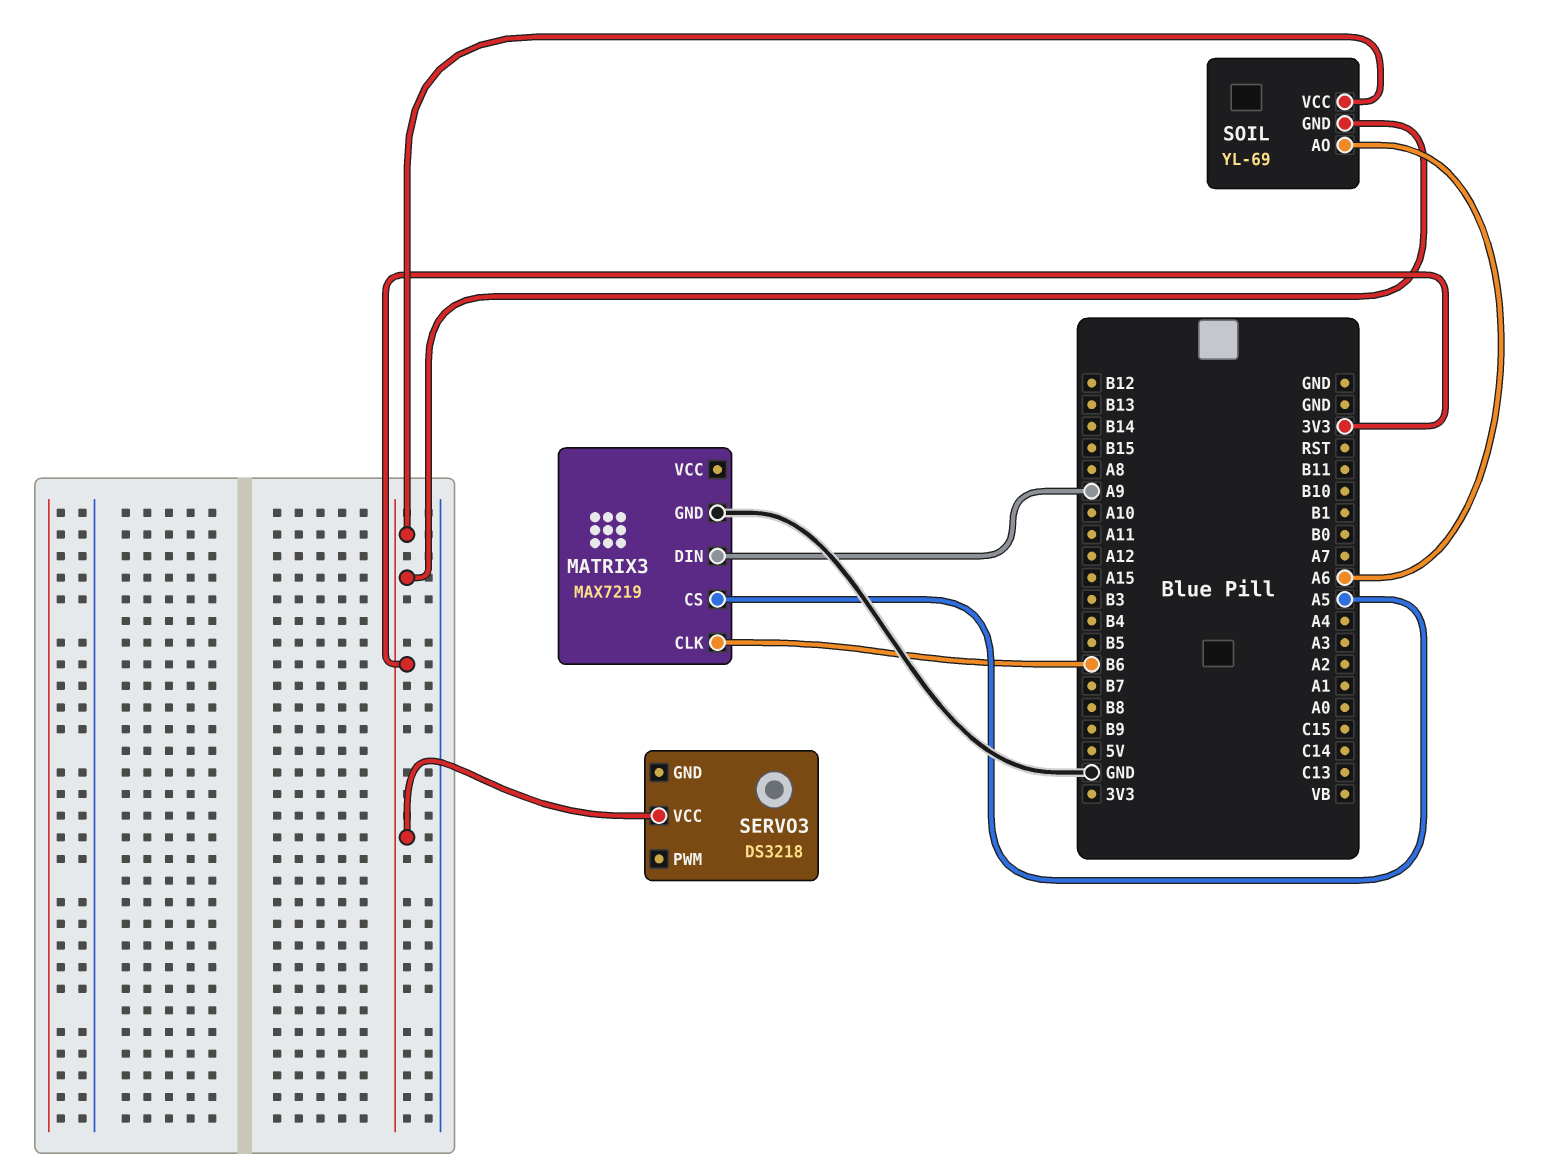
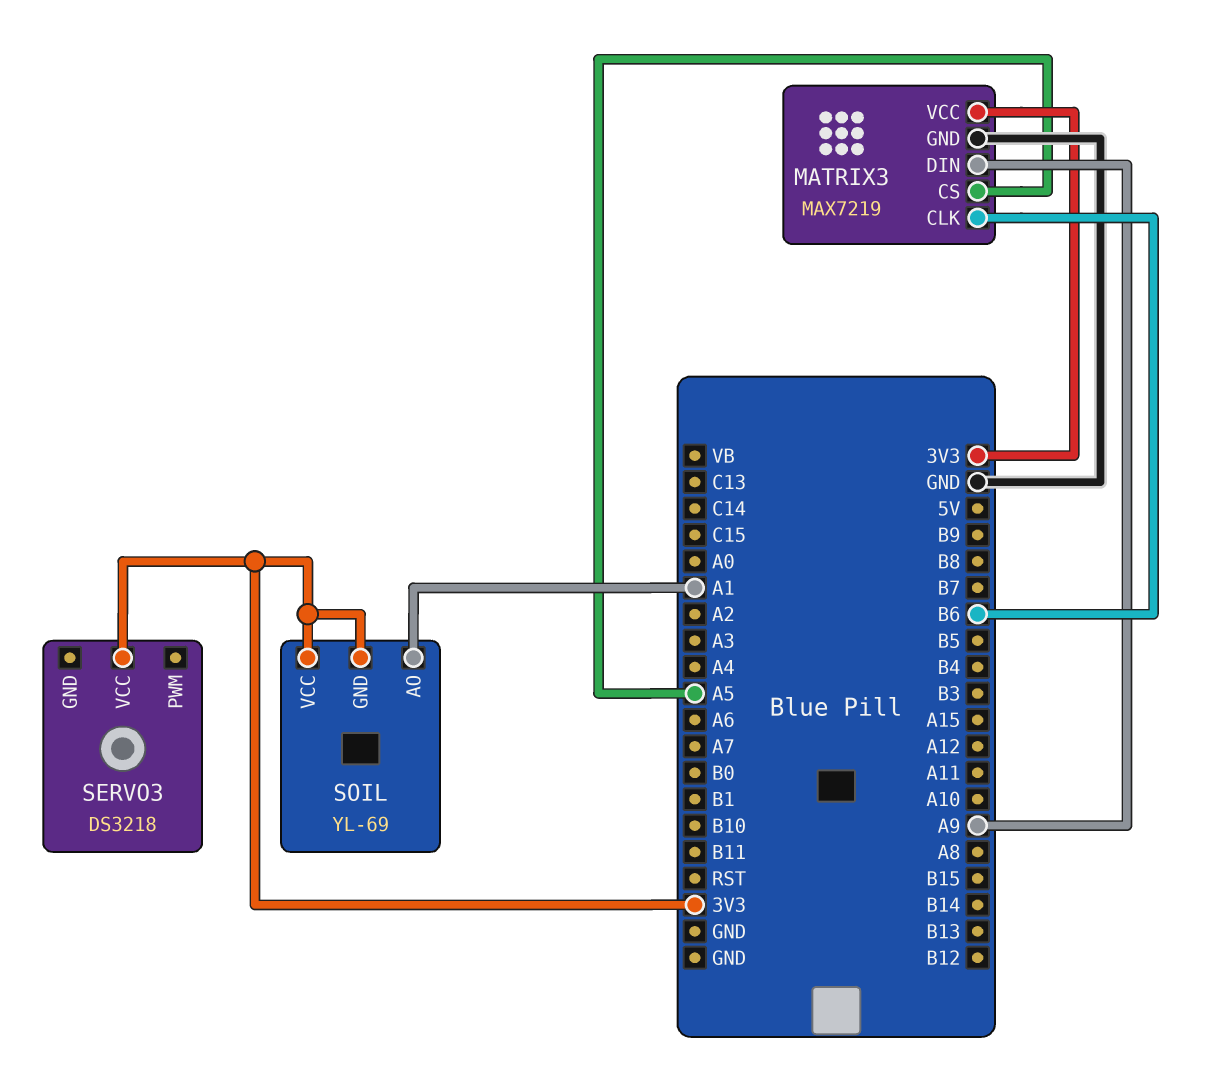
MATRIX3 pin VCC: none -> 3V3
SOIL pin AO: A6 -> A1

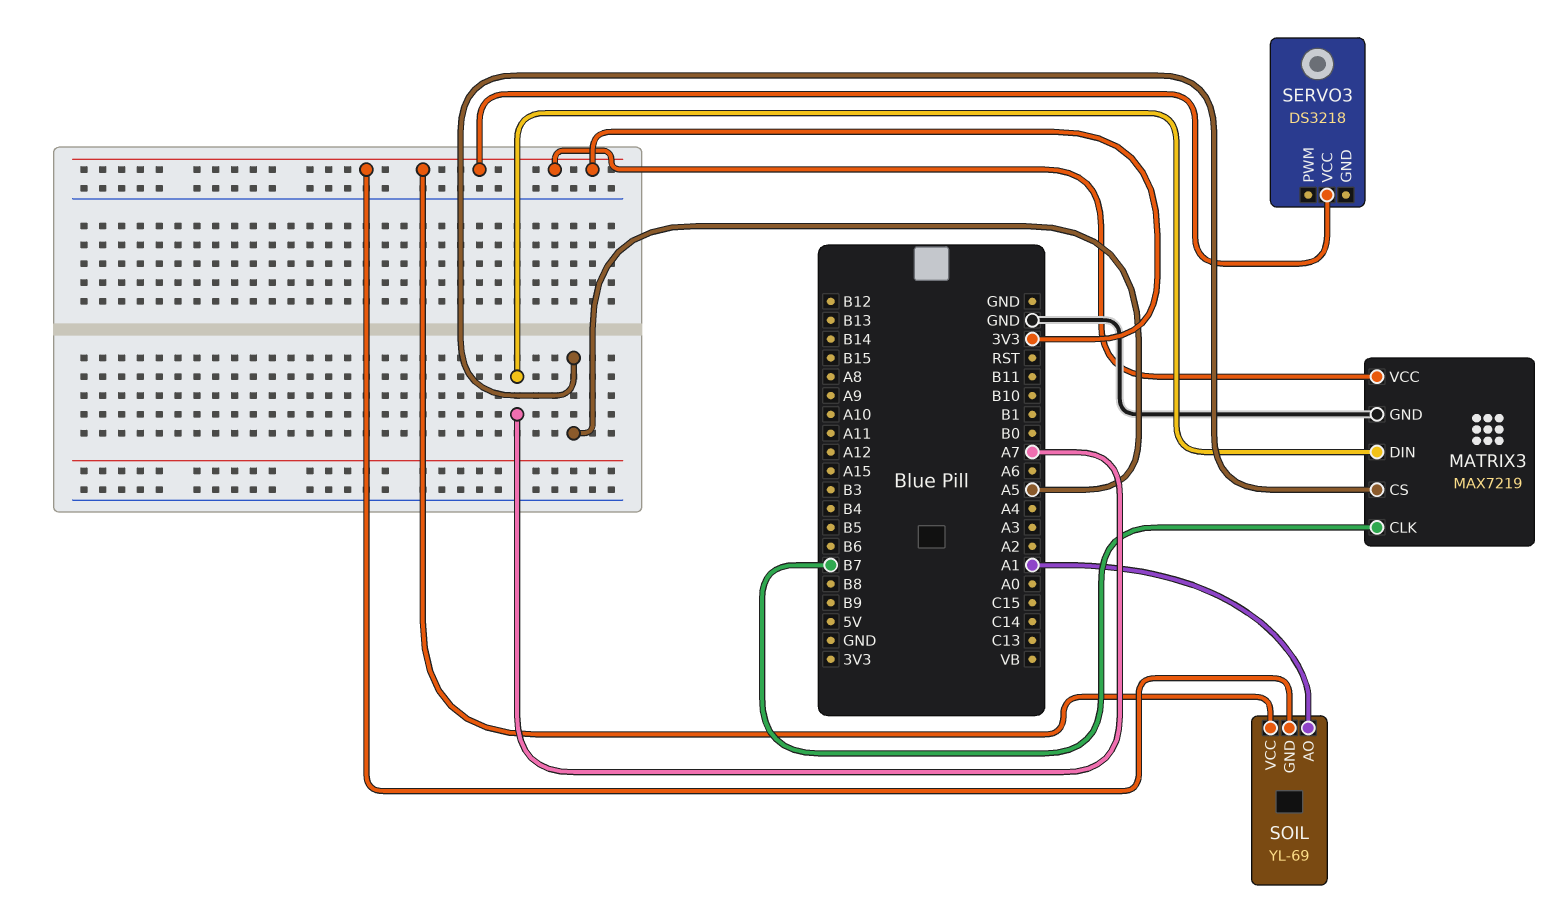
MATRIX3 pin CLK: B6 -> B7
MATRIX3 pin DIN: A9 -> A7

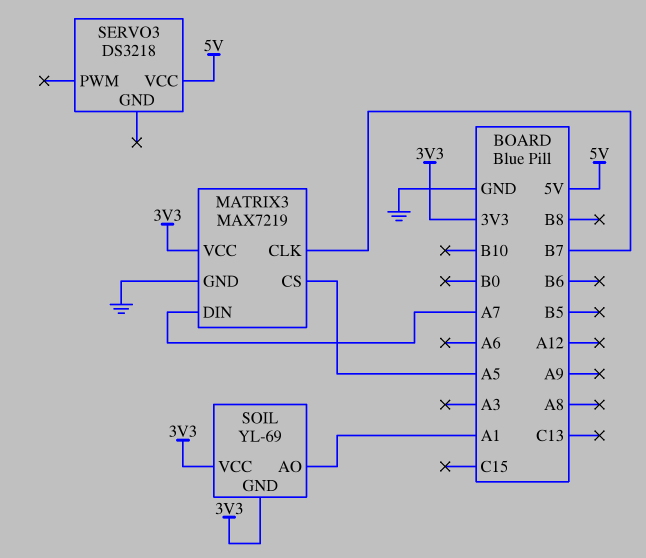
SERVO3 pin VCC: 3V3 -> 5V

